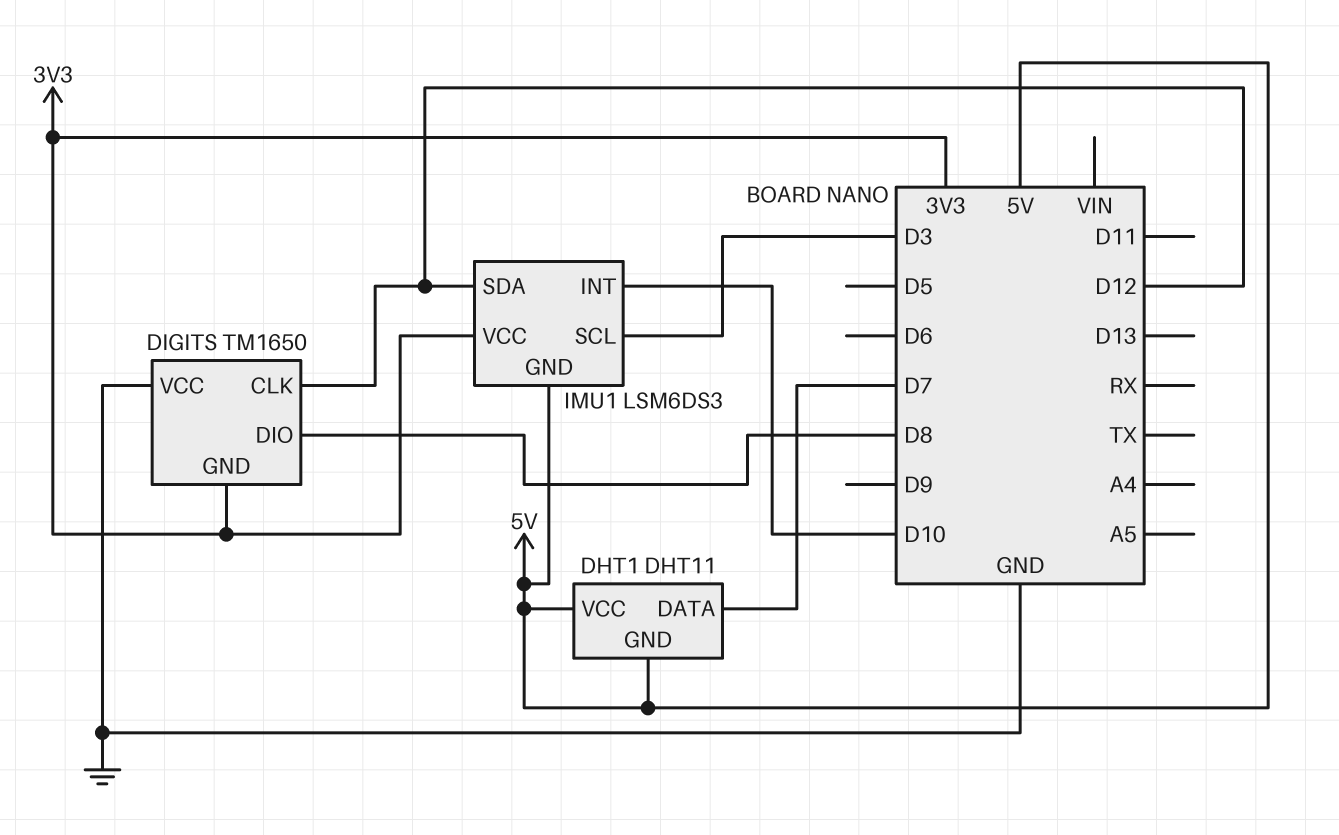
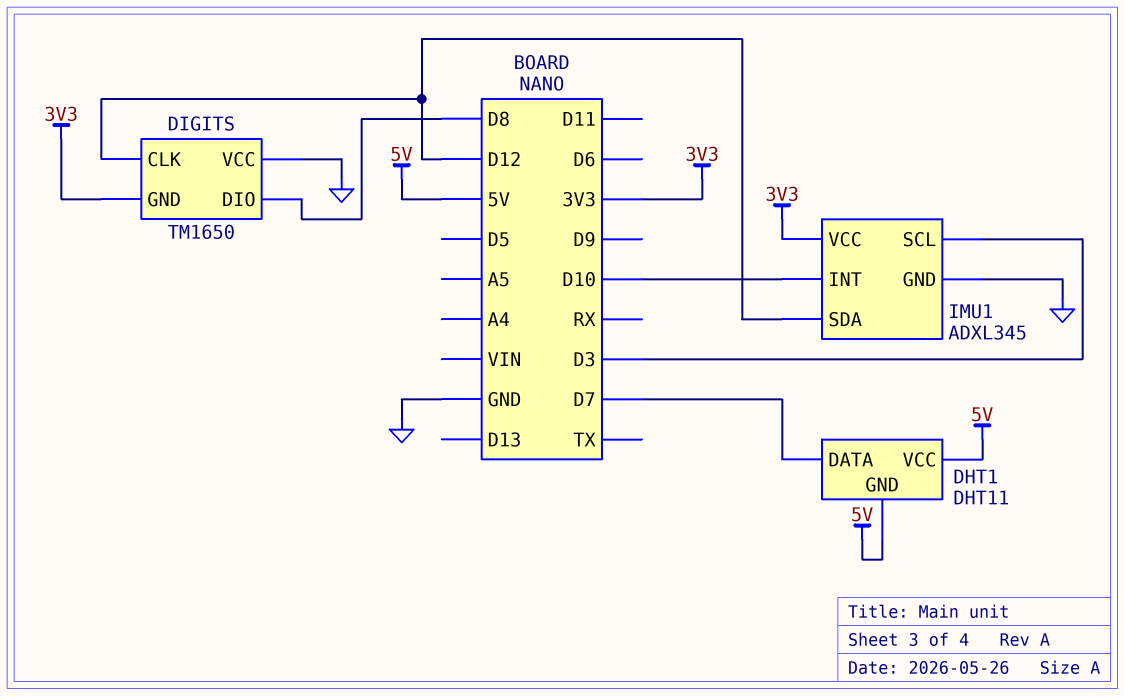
IMU1: LSM6DS3 -> ADXL345
IMU1 pin GND: 5V -> GND

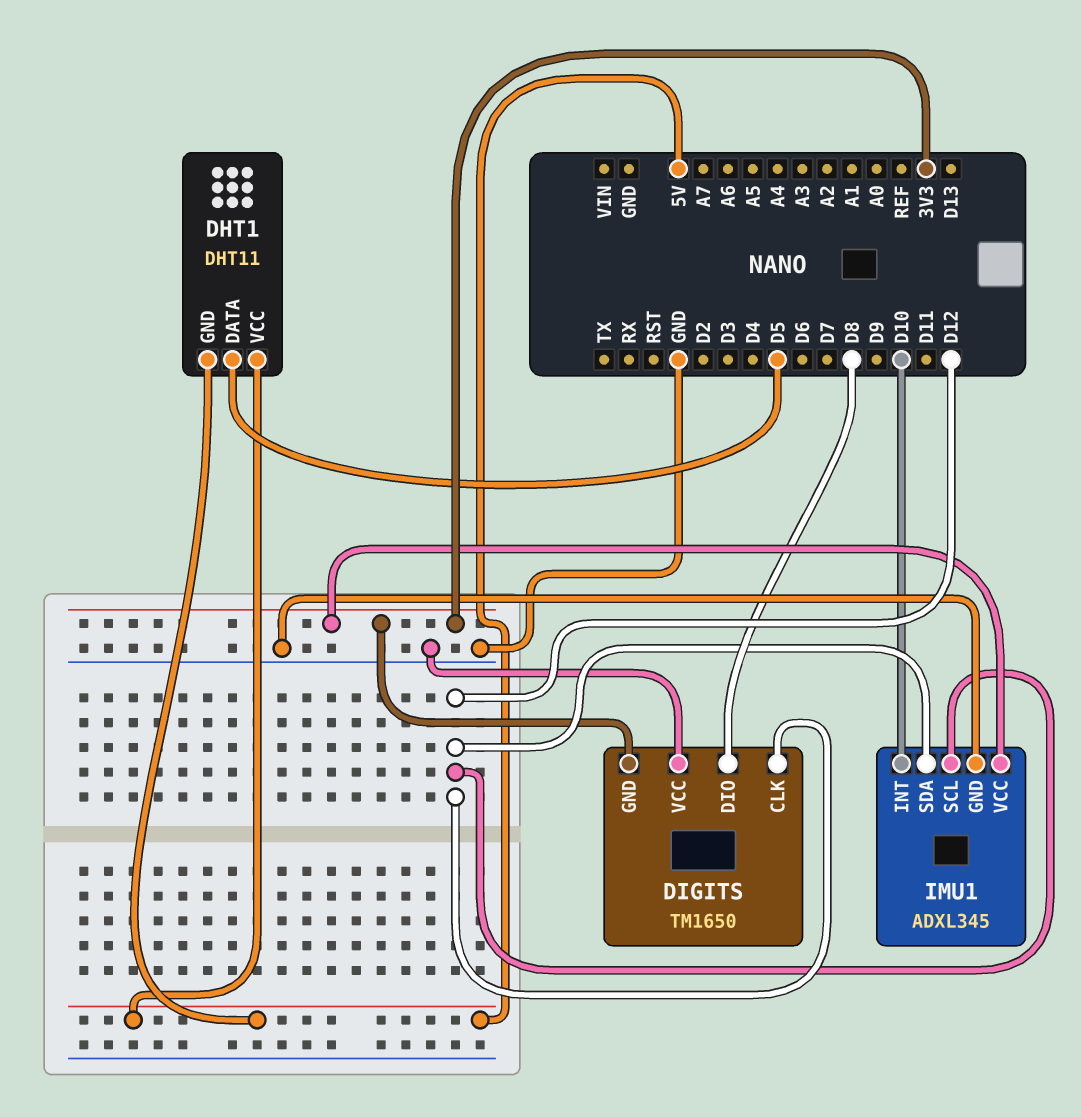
DHT1 pin DATA: D7 -> D5
IMU1 pin SCL: D3 -> D12

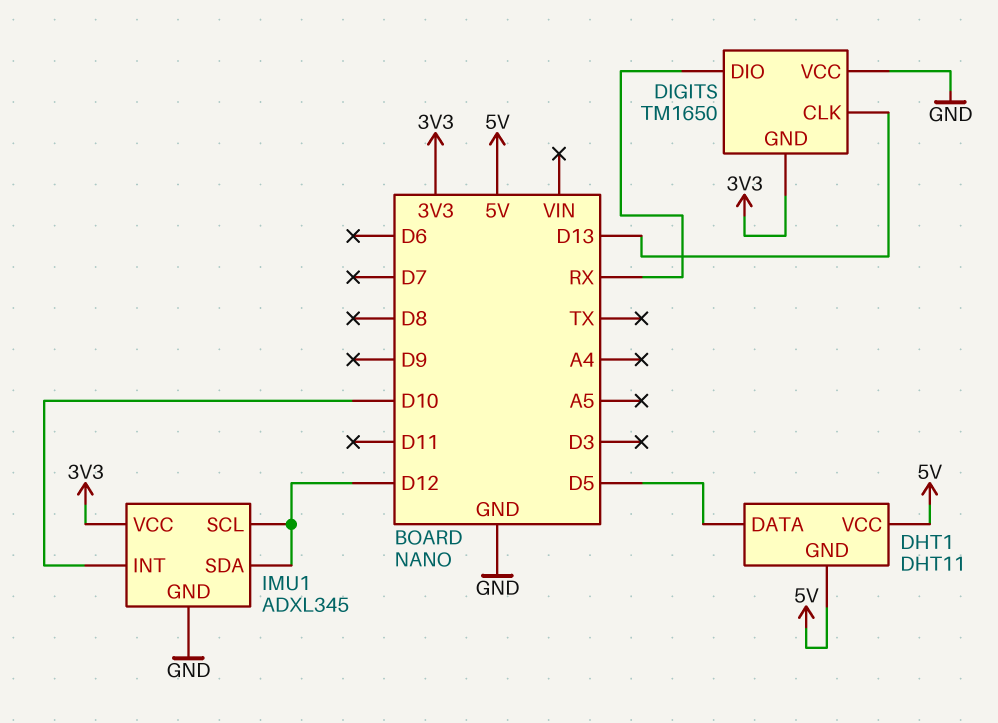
DIGITS pin CLK: D12 -> D13
DIGITS pin DIO: D8 -> RX

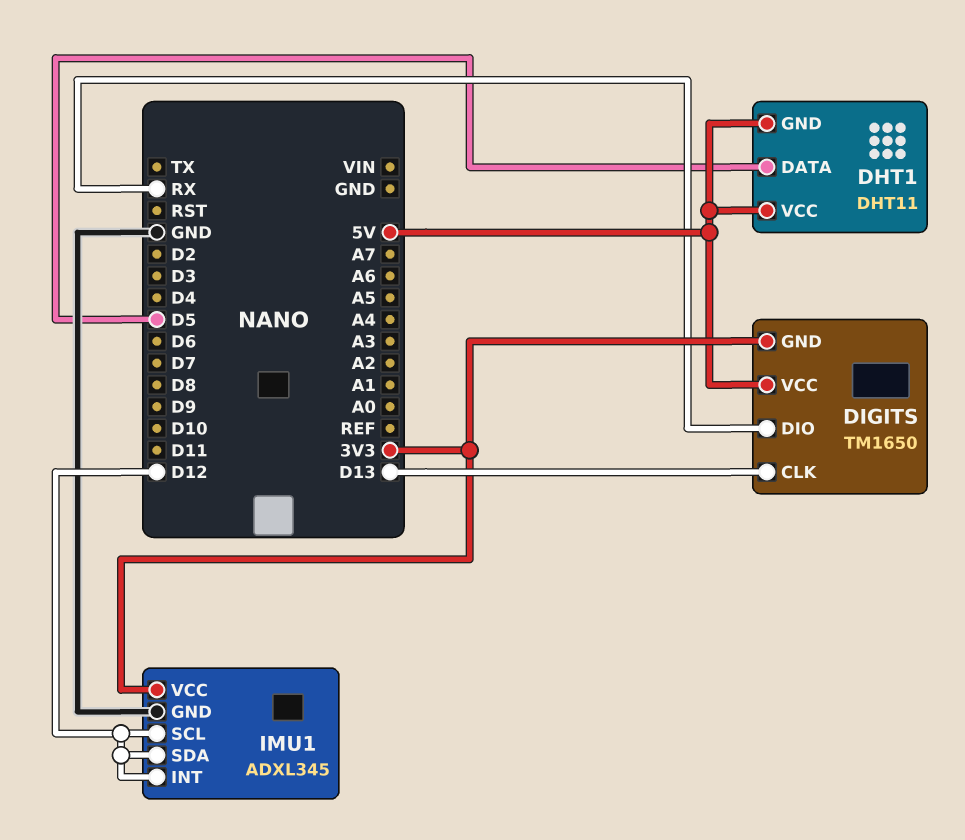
DIGITS pin VCC: GND -> 5V
IMU1 pin INT: D10 -> D12

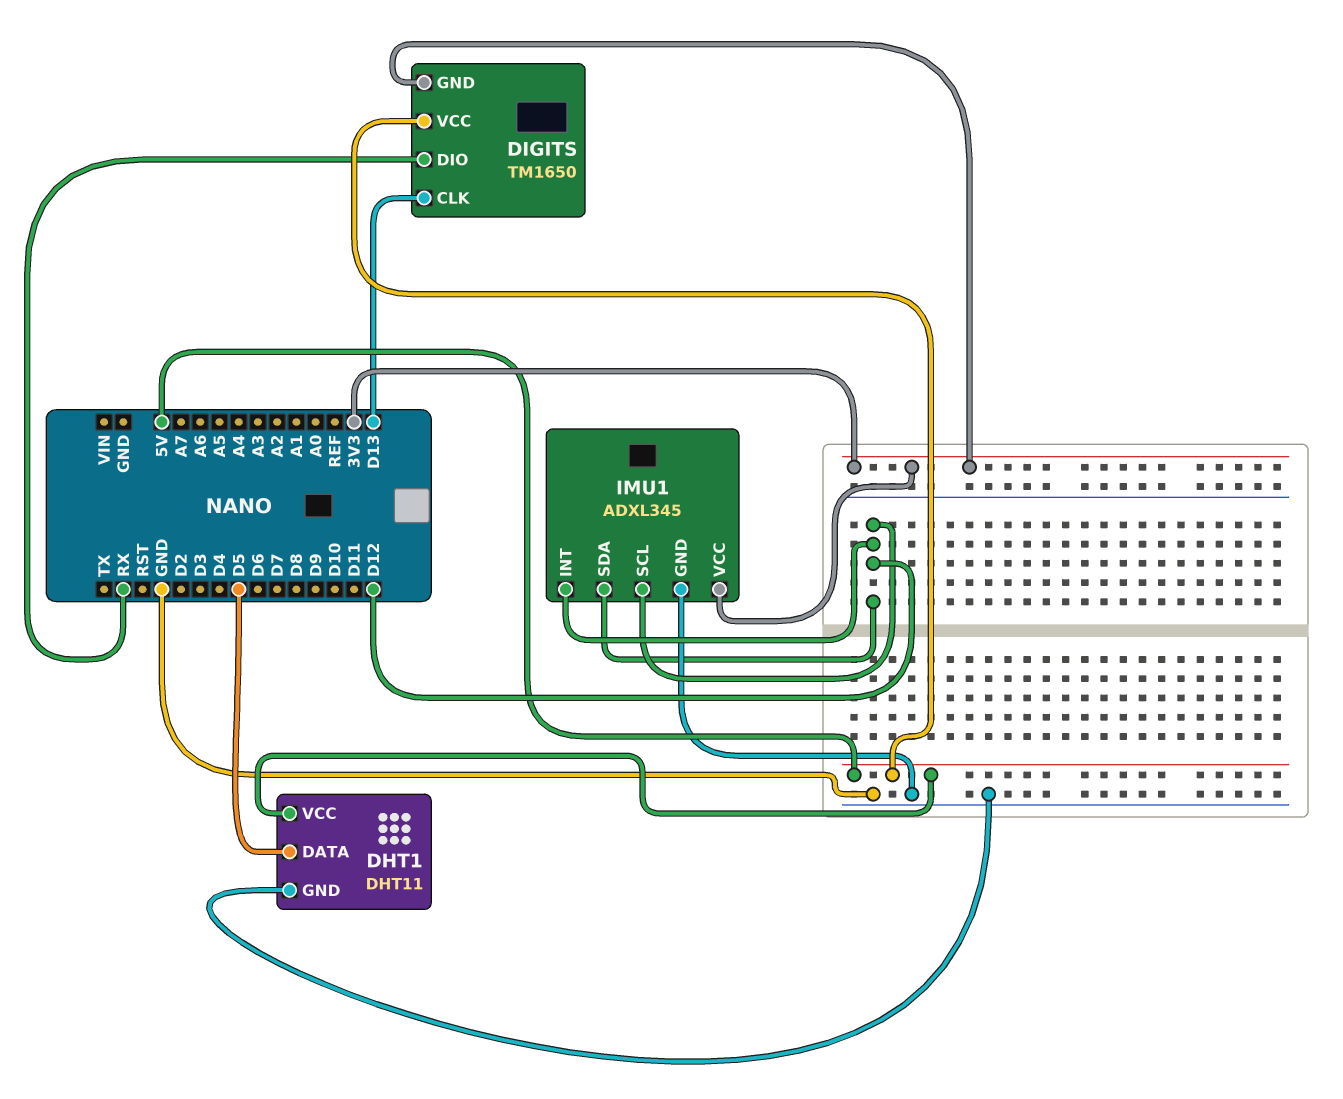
DHT1 pin GND: 5V -> GND

